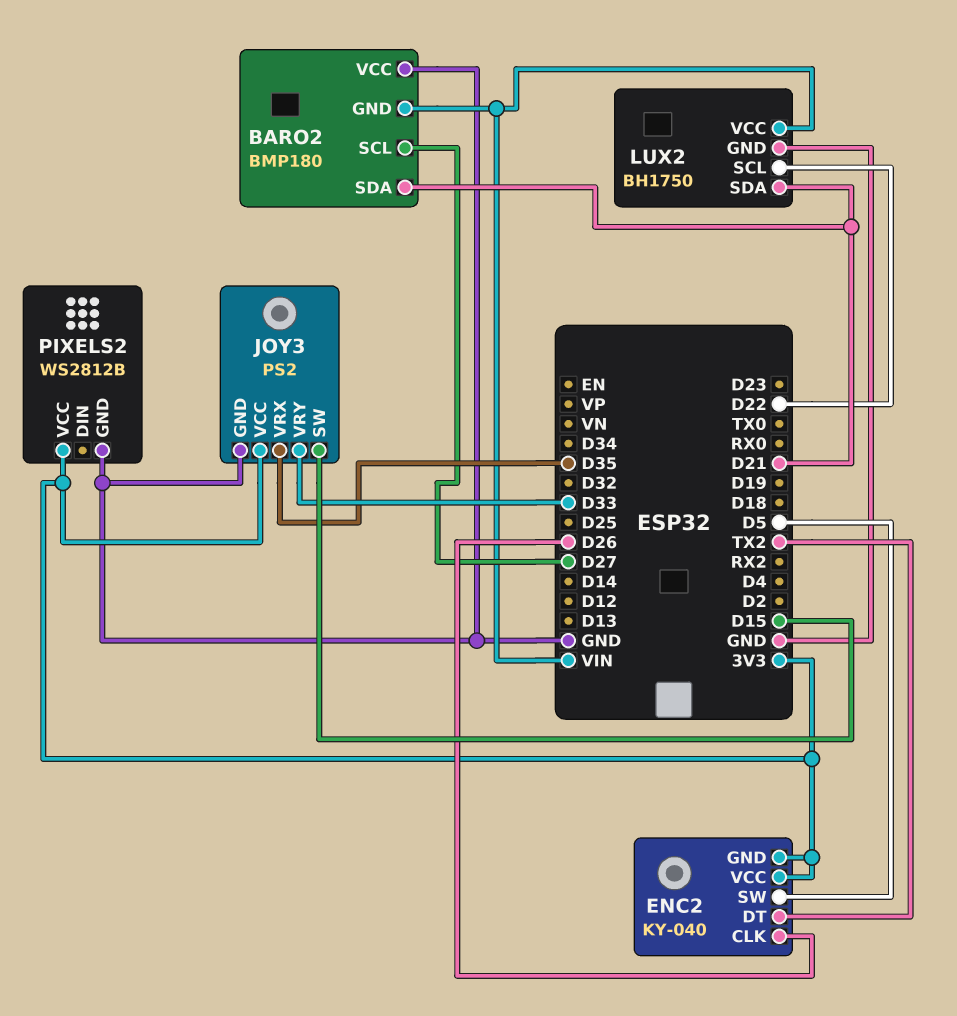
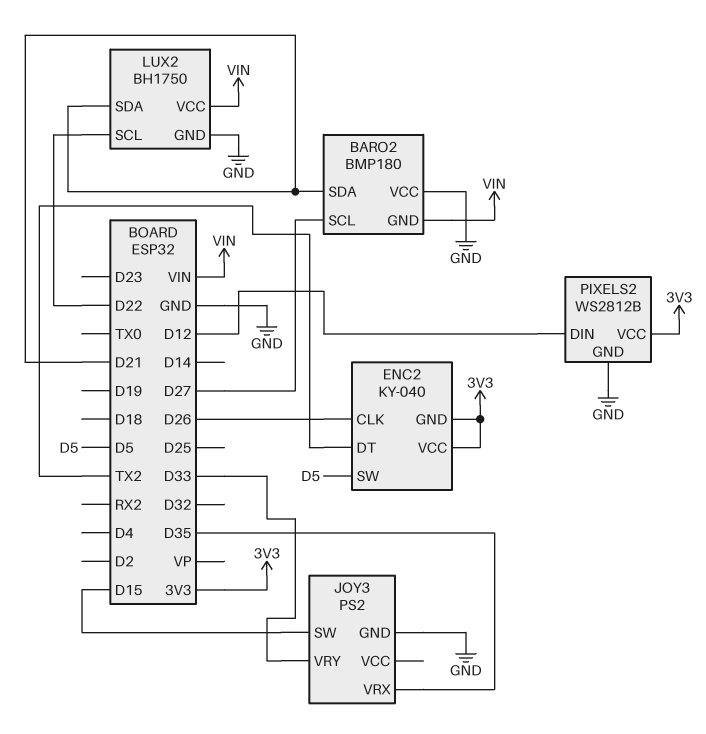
JOY3 pin VCC: 3V3 -> none
PIXELS2 pin DIN: none -> D12

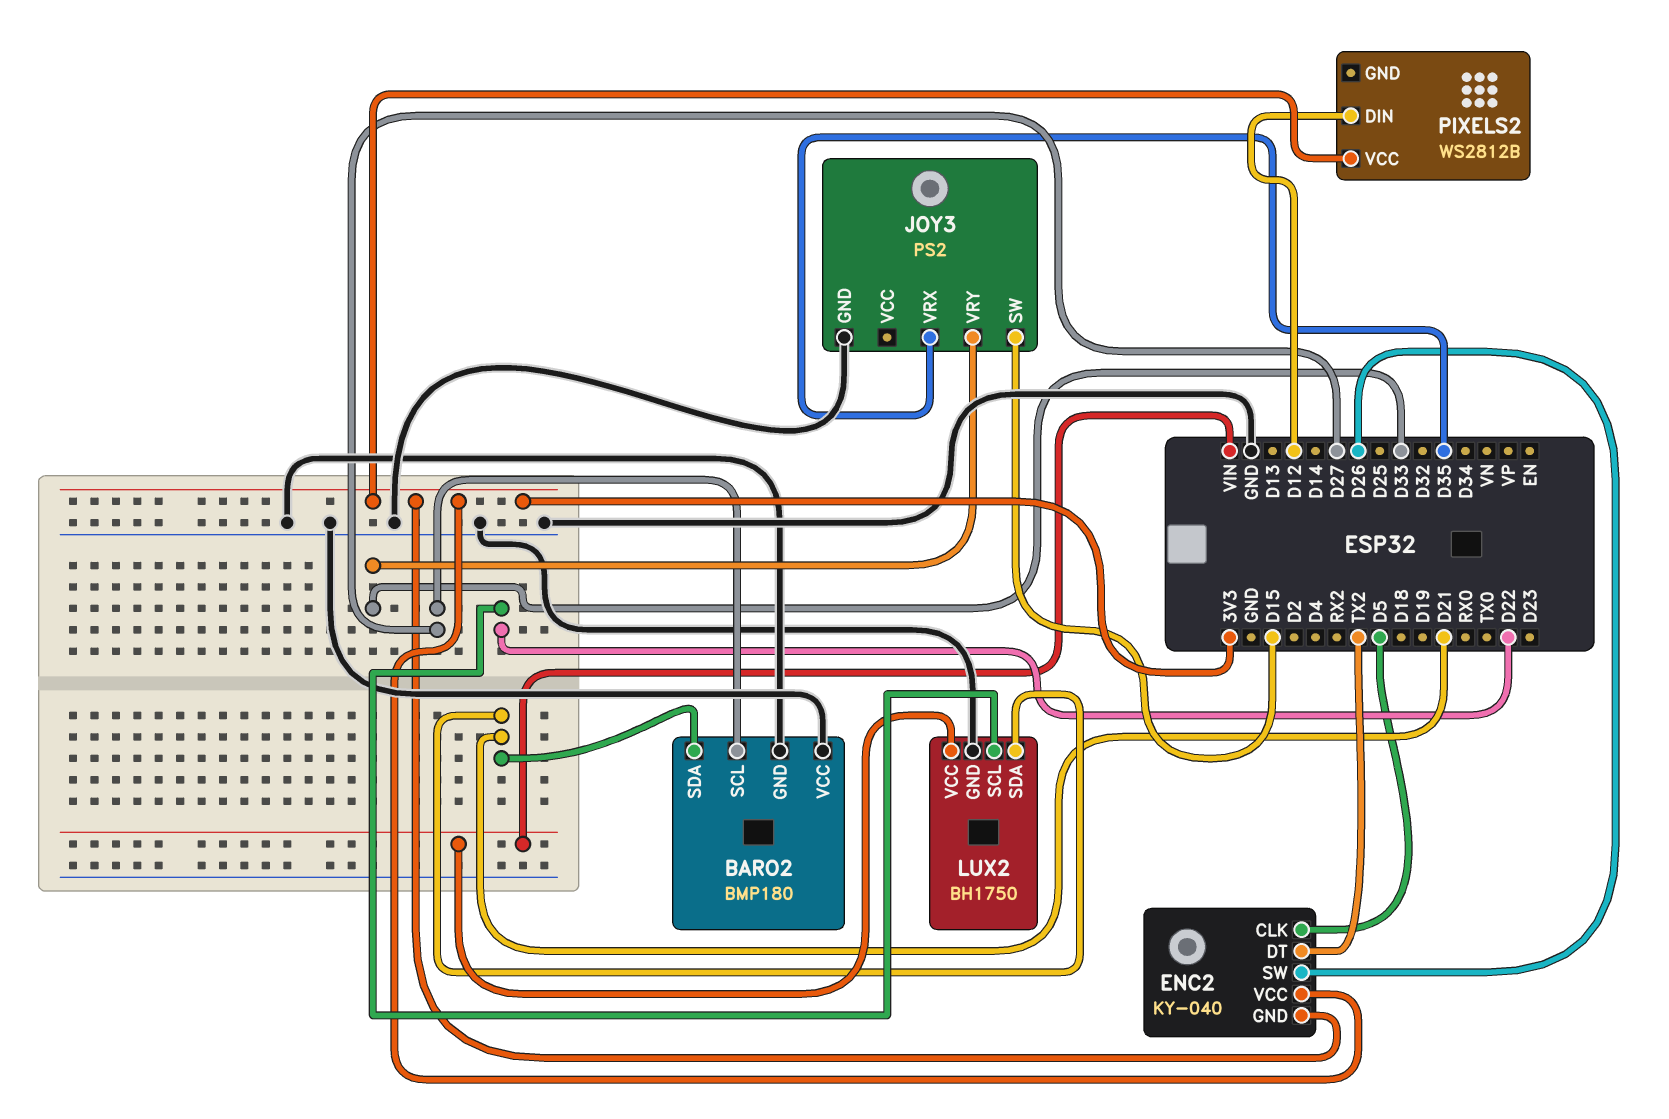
BARO2 pin GND: VIN -> GND
ENC2 pin CLK: D26 -> D5
ENC2 pin SW: D5 -> D26
PIXELS2 pin GND: GND -> none

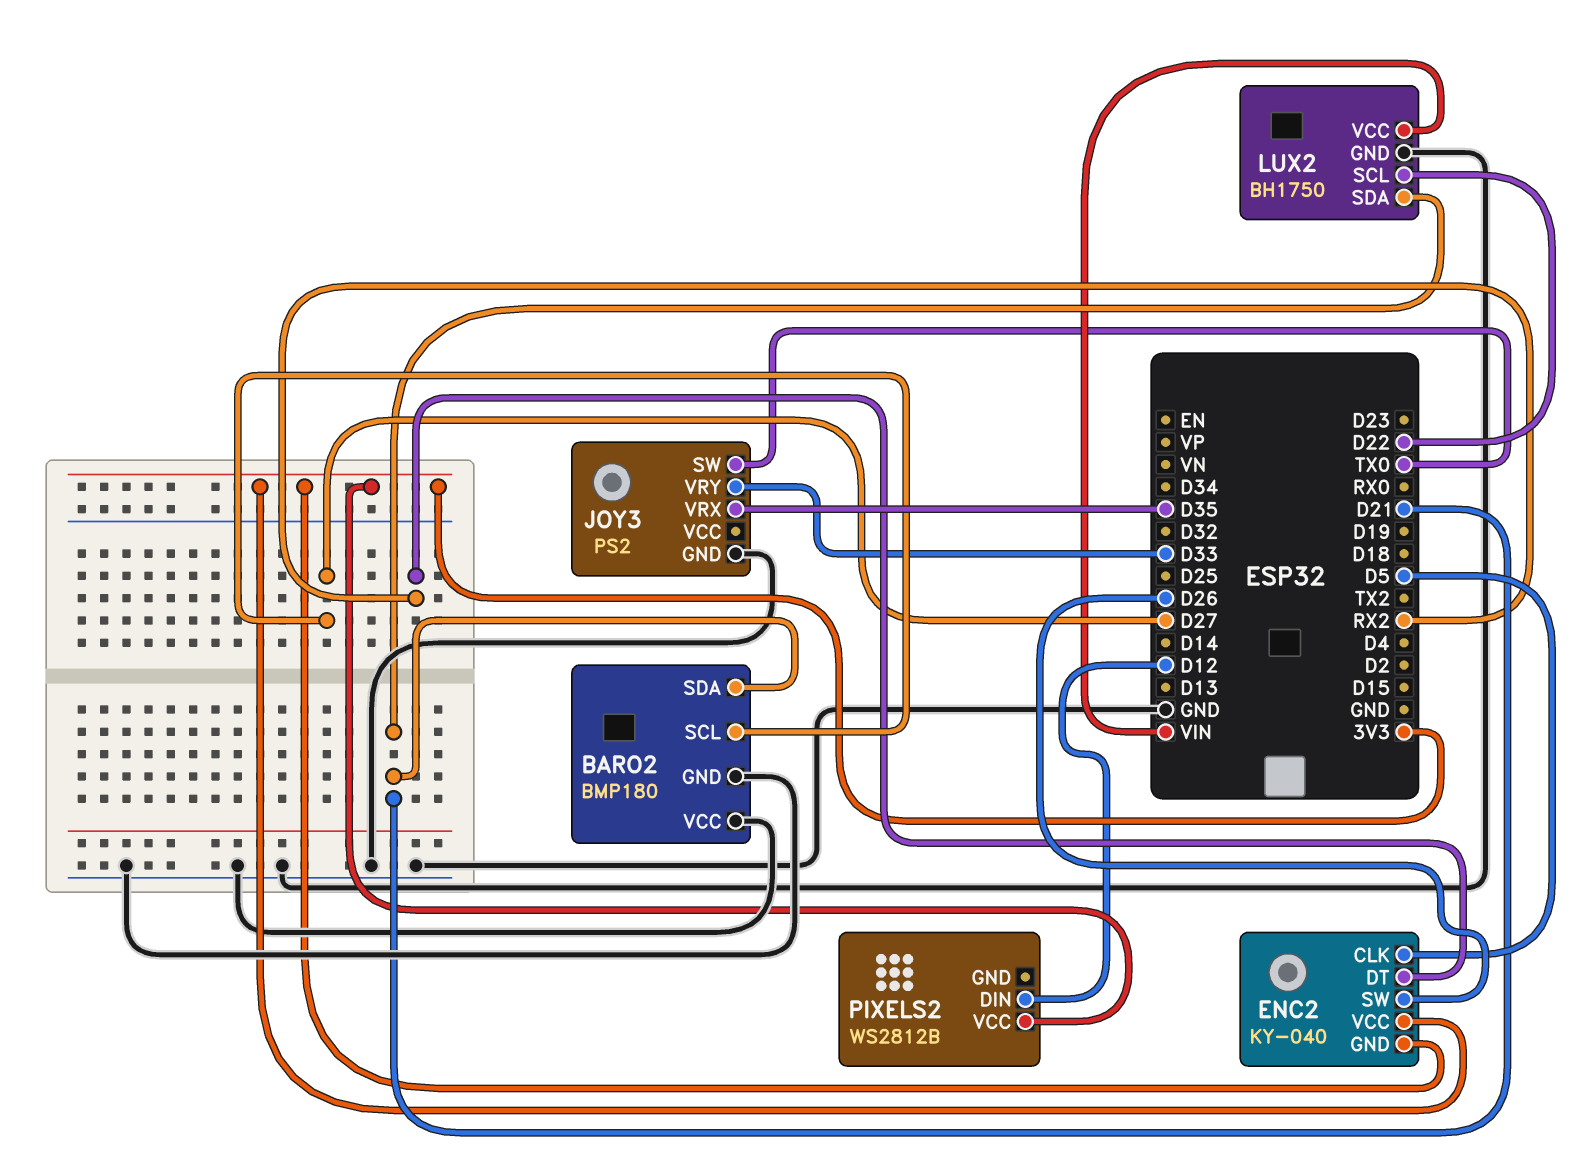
ENC2 pin DT: TX2 -> RX2
JOY3 pin SW: D15 -> TX0

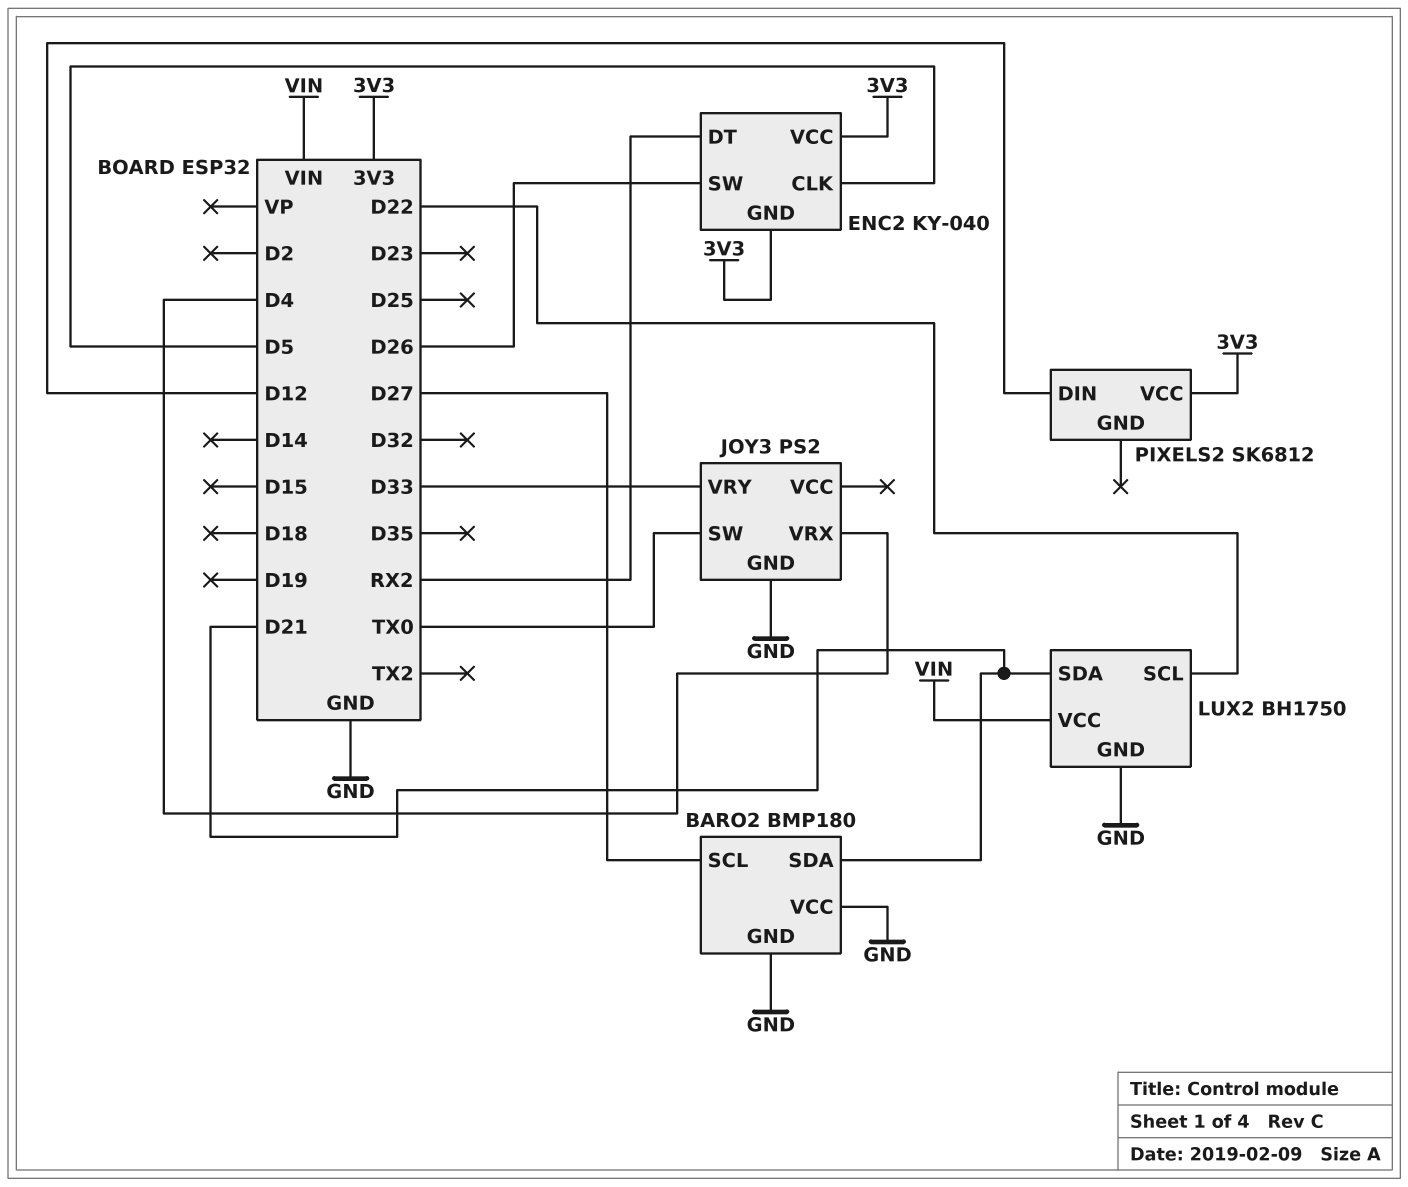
JOY3 pin VRX: D35 -> D4
PIXELS2: WS2812B -> SK6812

